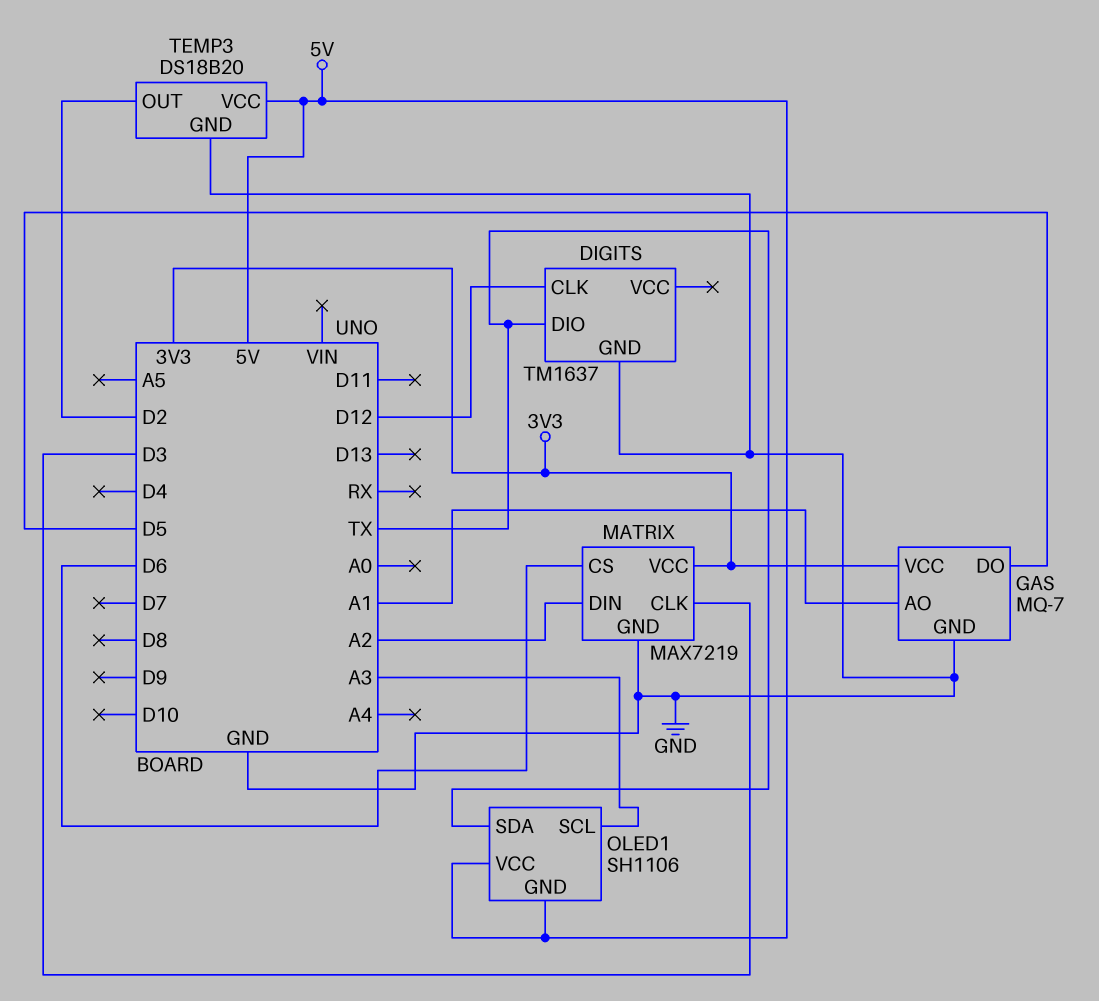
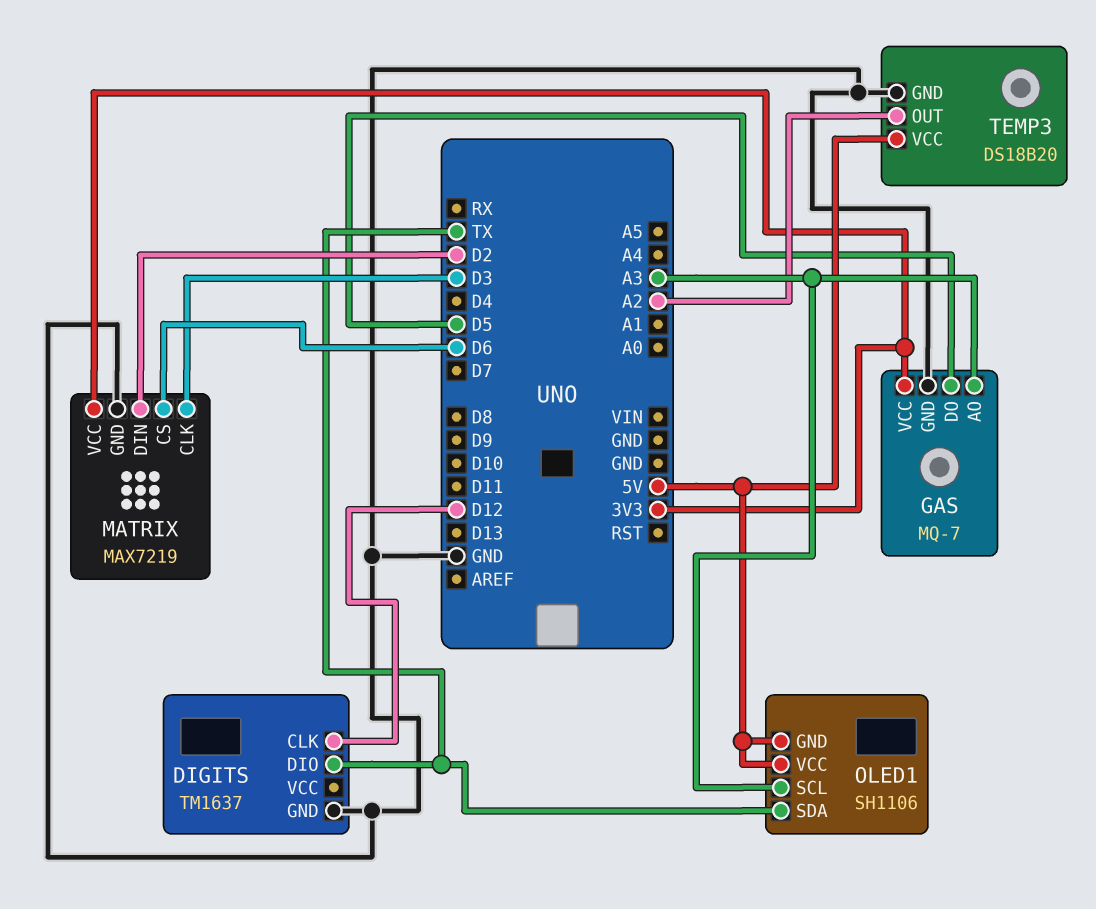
GAS pin AO: A1 -> A3
MATRIX pin DIN: A2 -> D2
TEMP3 pin OUT: D2 -> A2

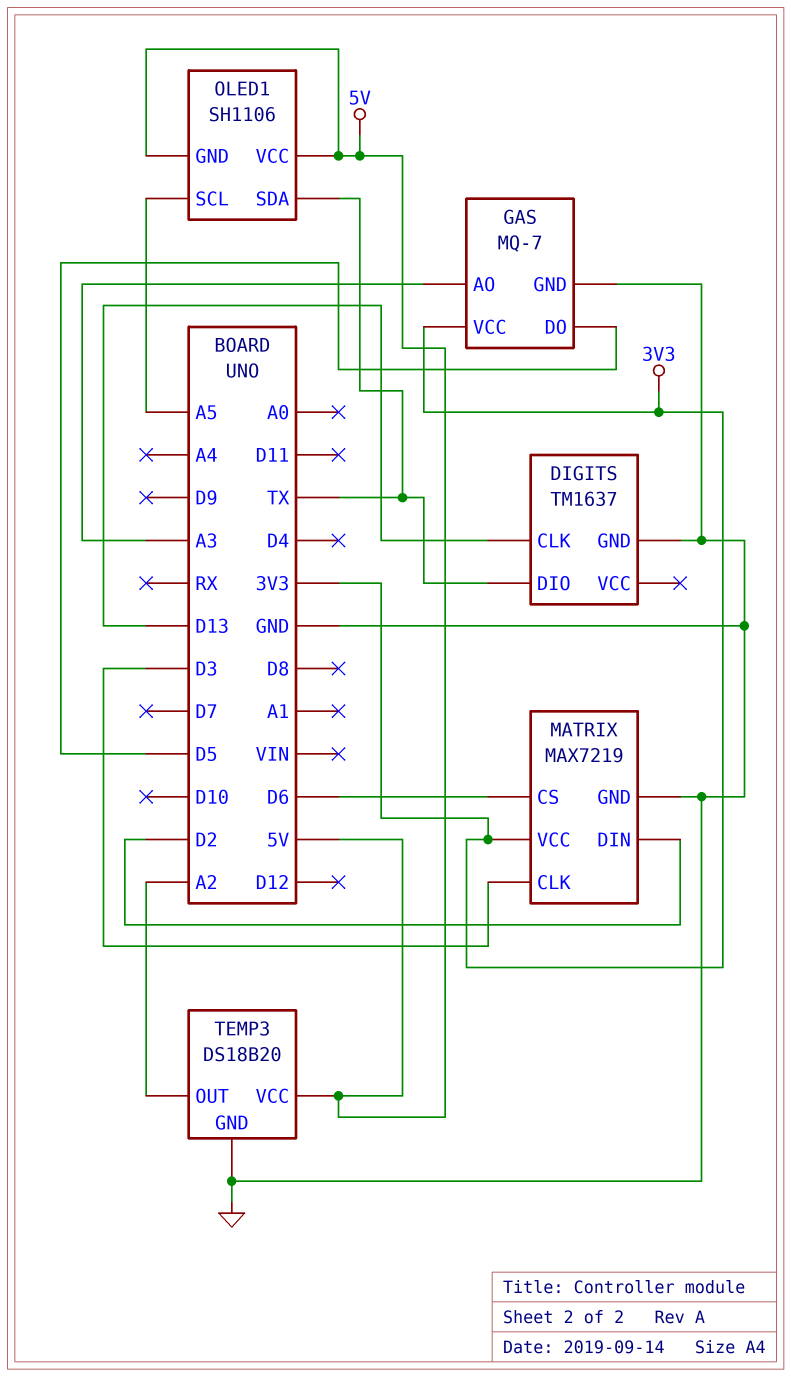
DIGITS pin CLK: D12 -> D13
OLED1 pin SCL: A3 -> A5

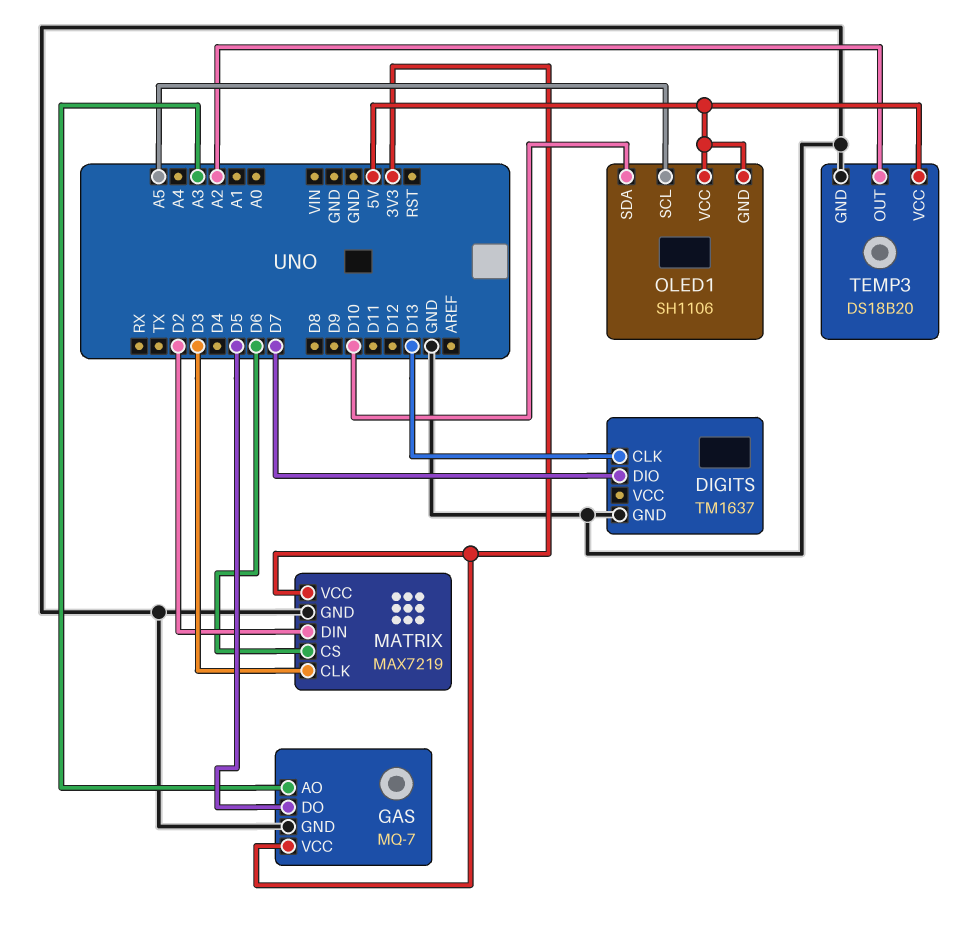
DIGITS pin DIO: TX -> D7
OLED1 pin SDA: TX -> D10

